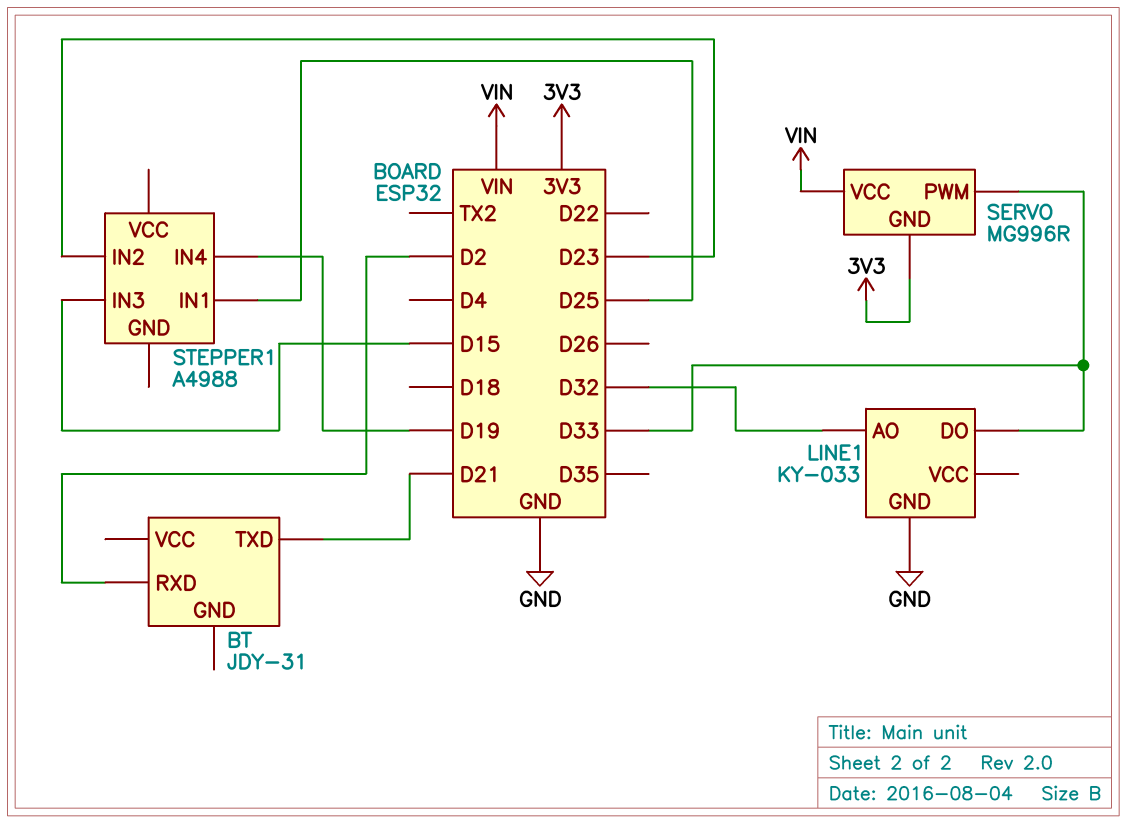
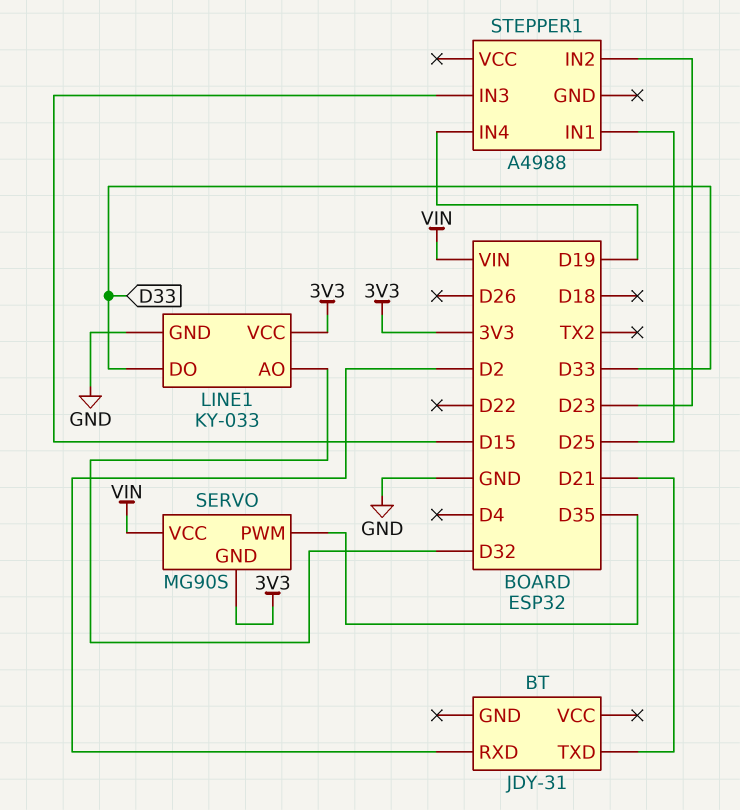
LINE1 pin VCC: none -> 3V3
SERVO: MG996R -> MG90S
SERVO pin PWM: D33 -> D35

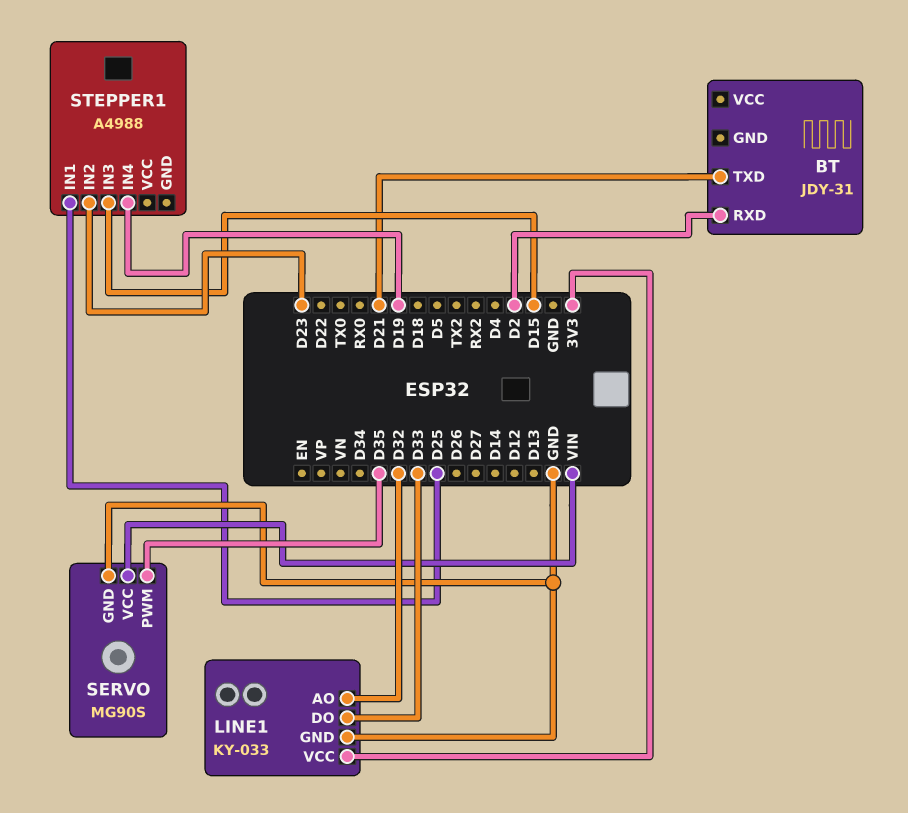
SERVO pin GND: 3V3 -> GND

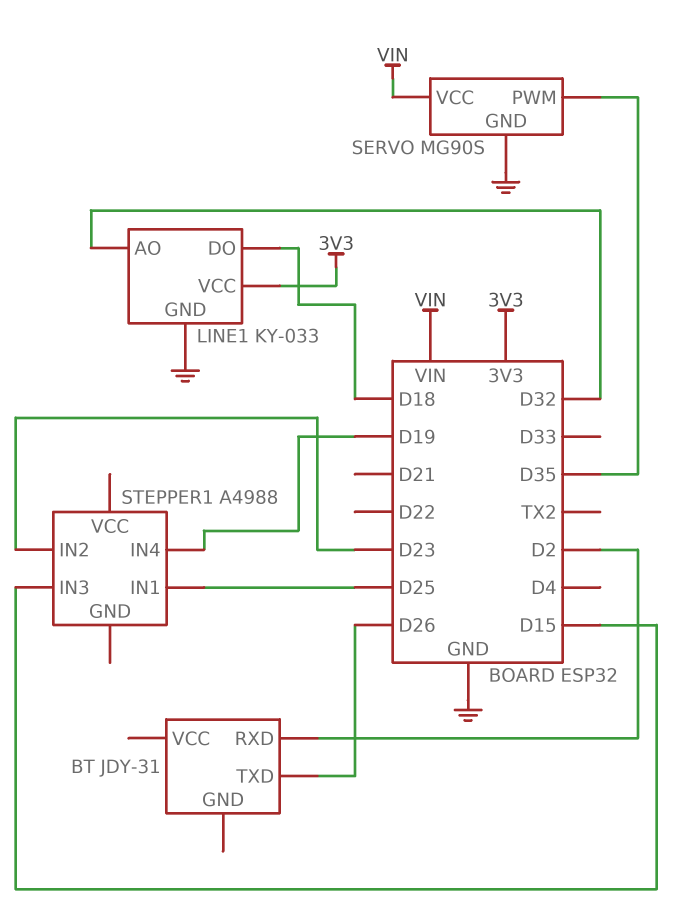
BT pin TXD: D21 -> D26
LINE1 pin DO: D33 -> D18

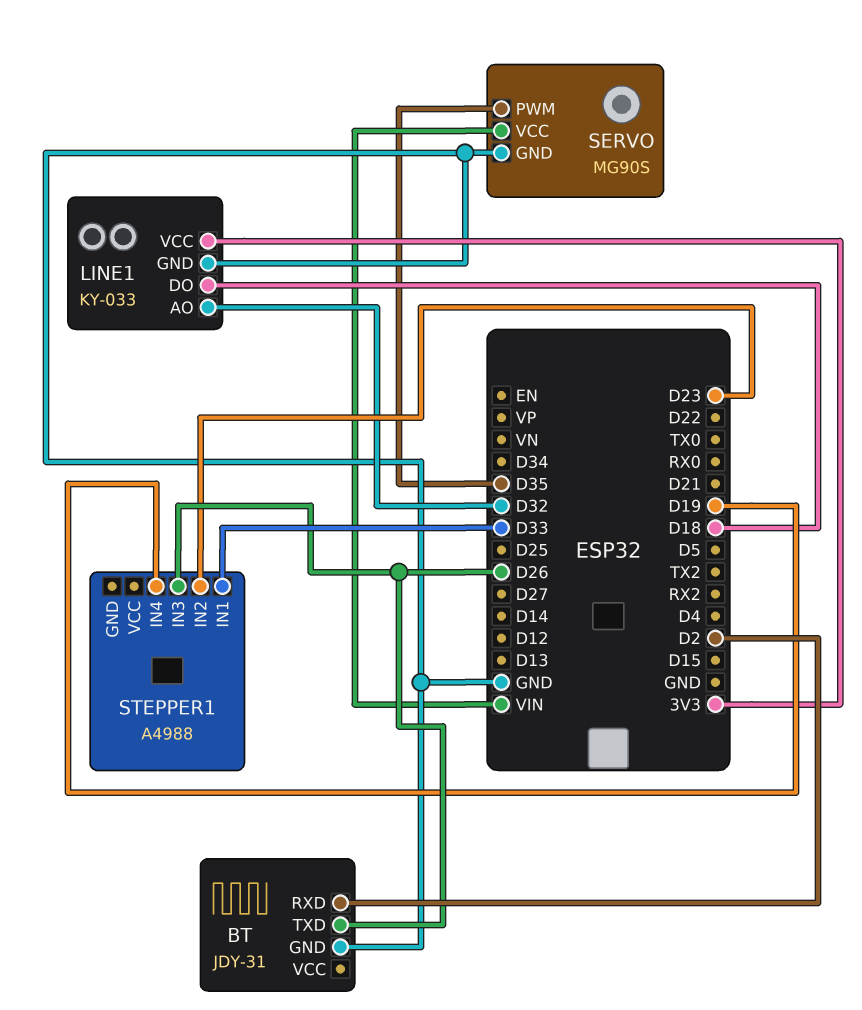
BT pin GND: none -> GND
STEPPER1 pin IN1: D25 -> D33
STEPPER1 pin IN3: D15 -> D26

